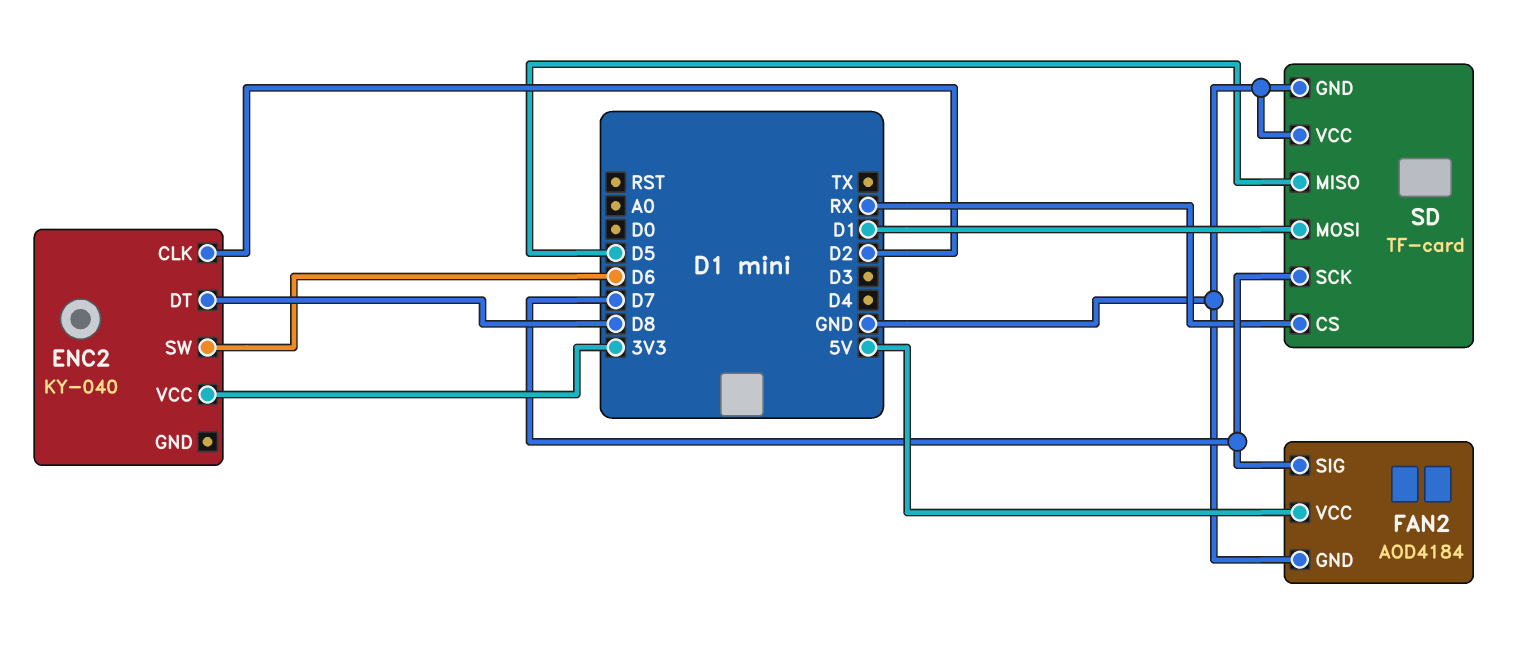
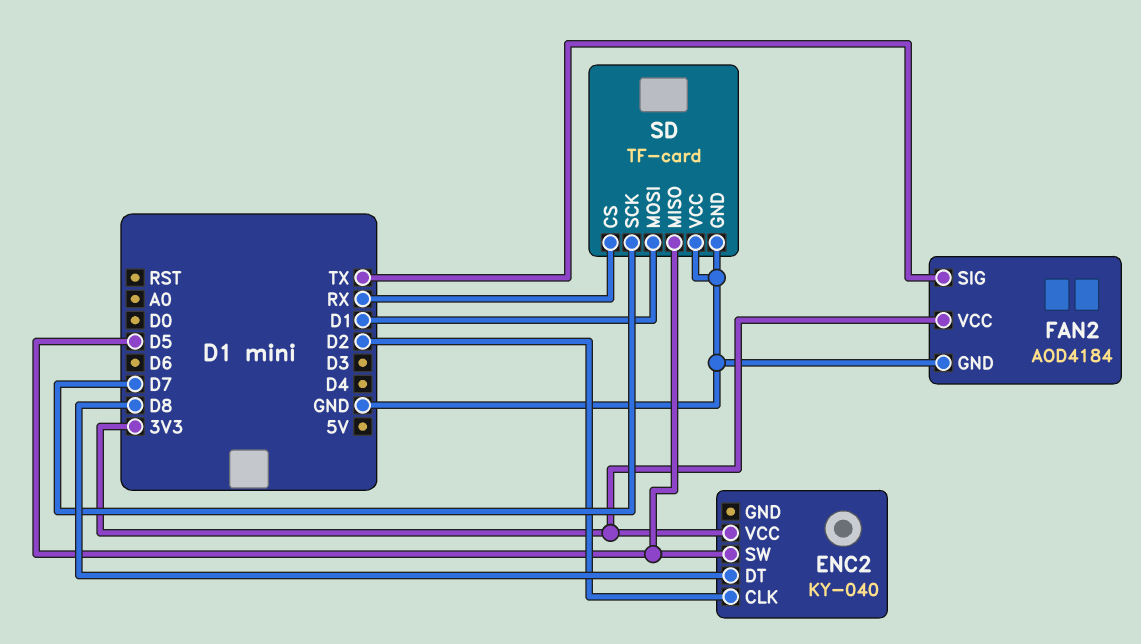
ENC2 pin SW: D6 -> D5
FAN2 pin SIG: D7 -> TX
FAN2 pin VCC: 5V -> 3V3

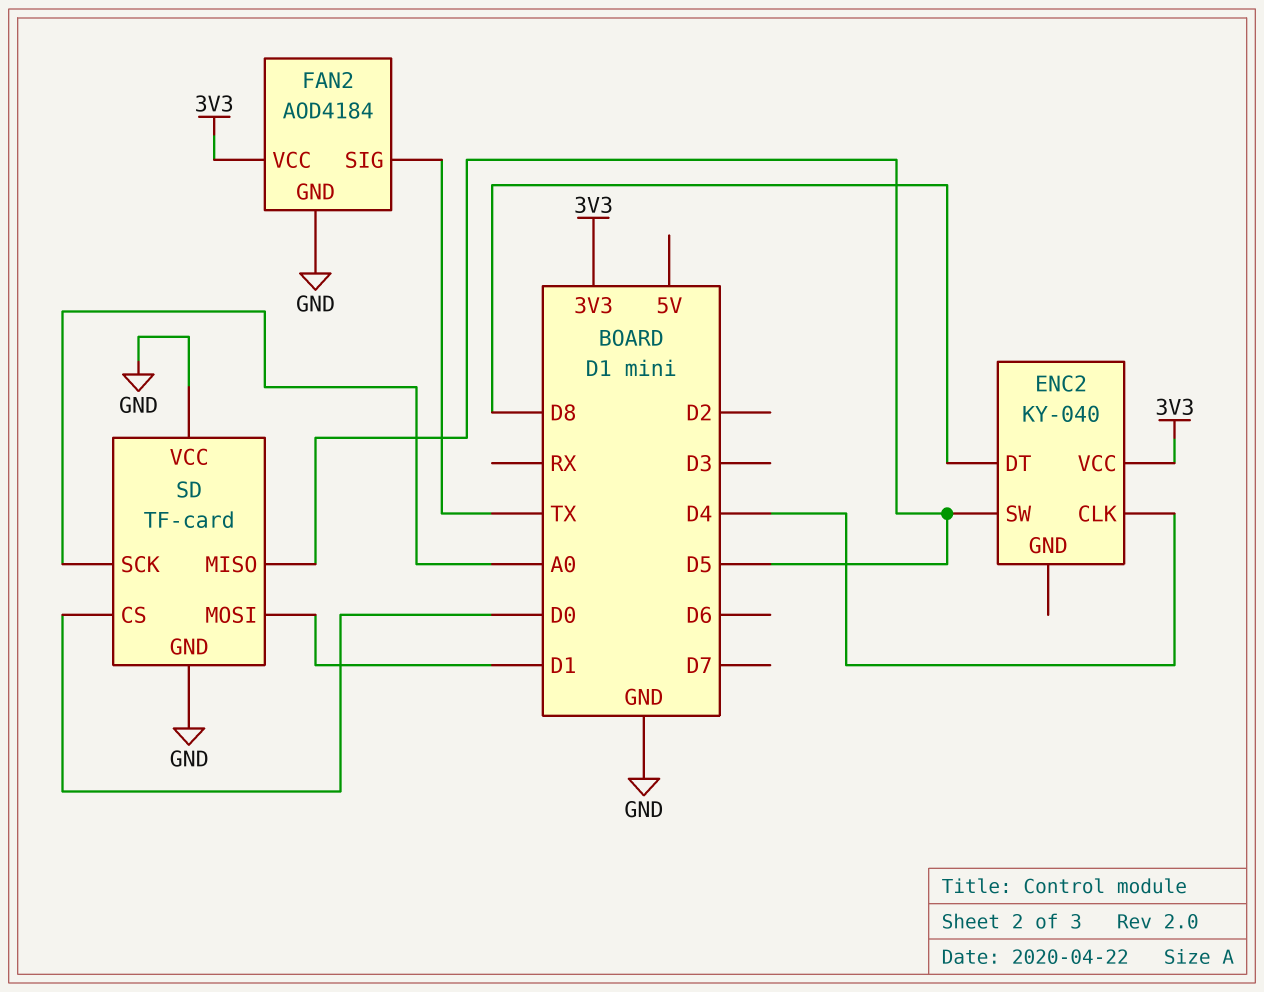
ENC2 pin CLK: D2 -> D4
SD pin CS: RX -> D0
SD pin SCK: D7 -> A0

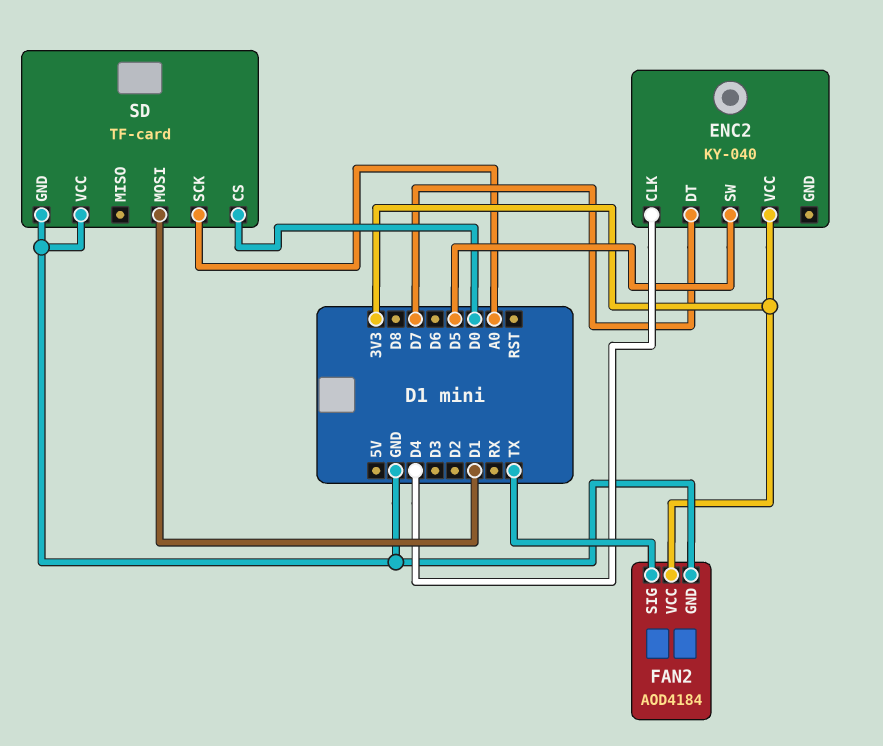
ENC2 pin DT: D8 -> D7
SD pin MISO: D5 -> none

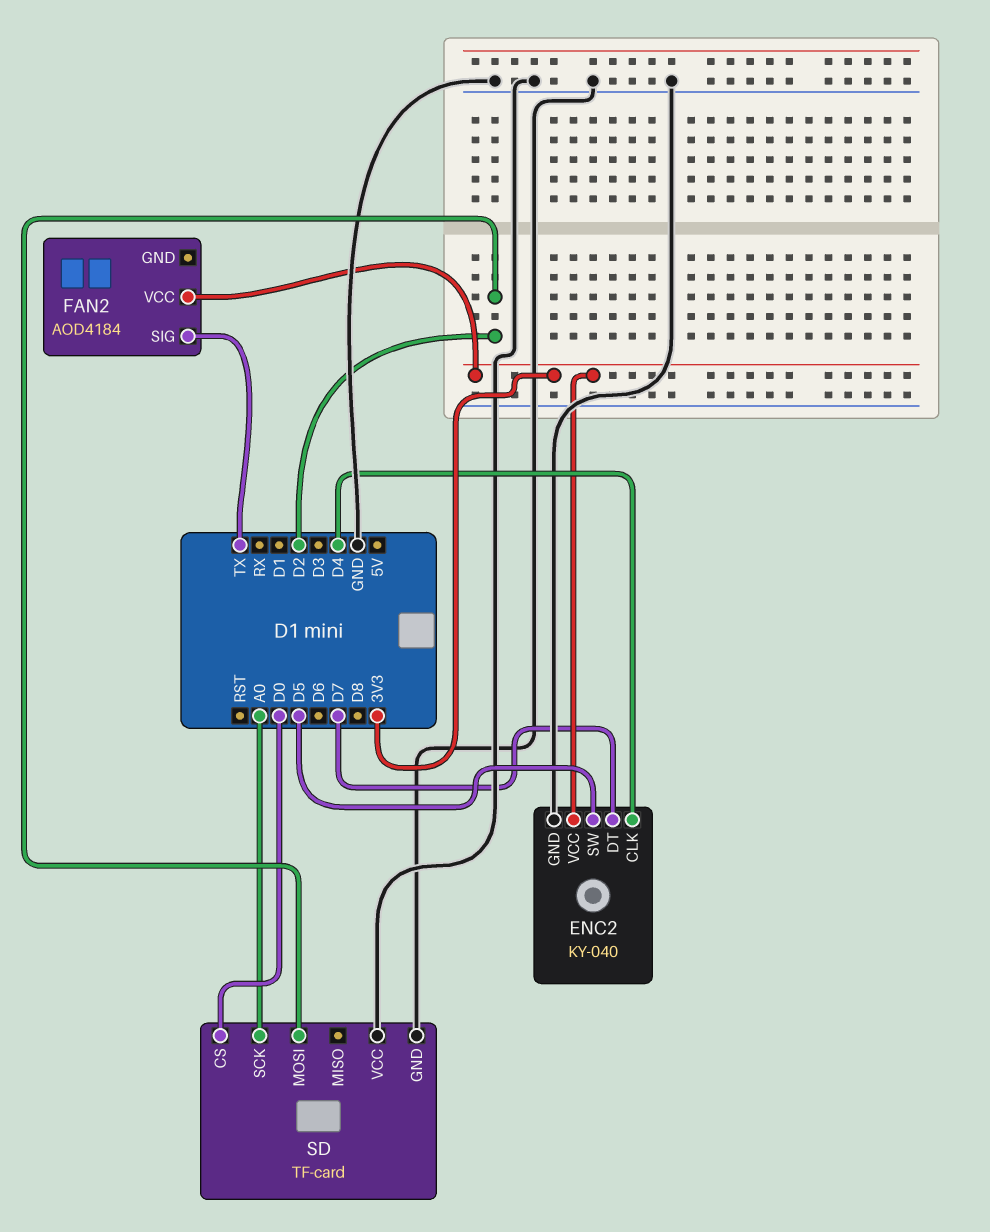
ENC2 pin GND: none -> GND
FAN2 pin GND: GND -> none
SD pin MOSI: D1 -> D2

